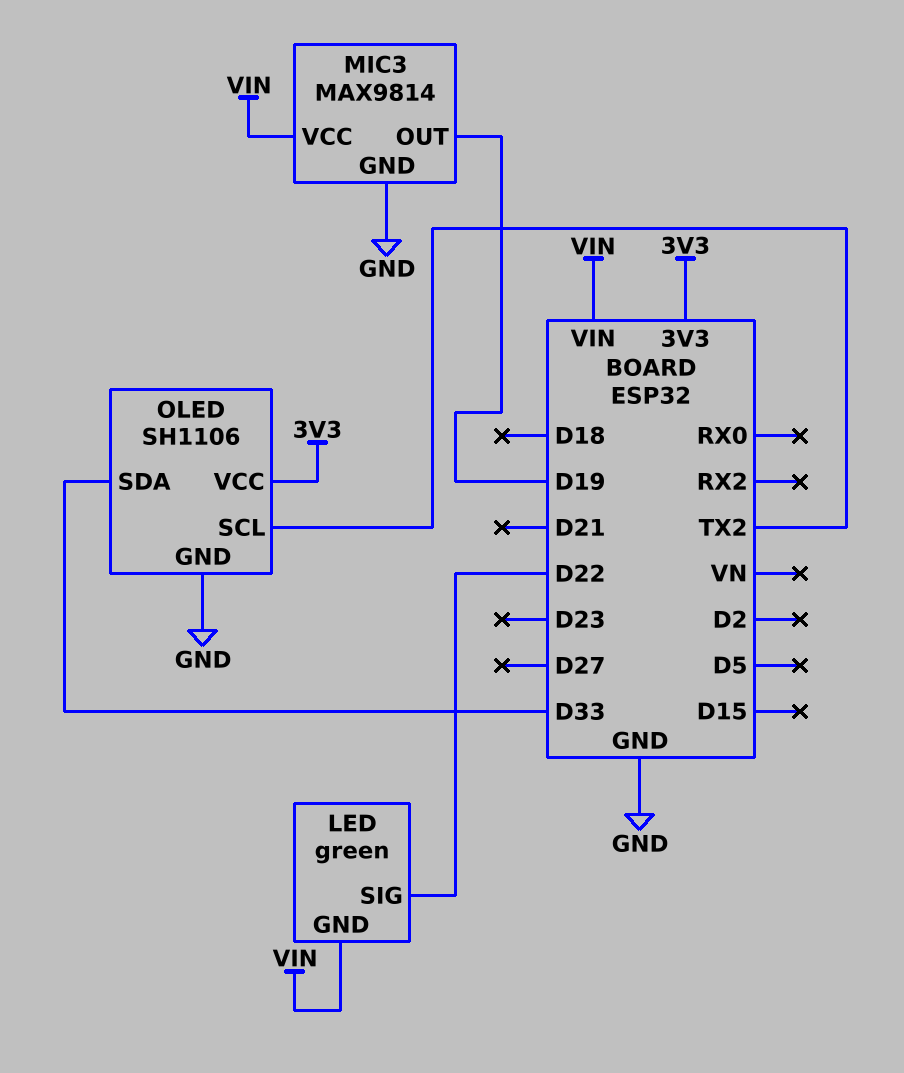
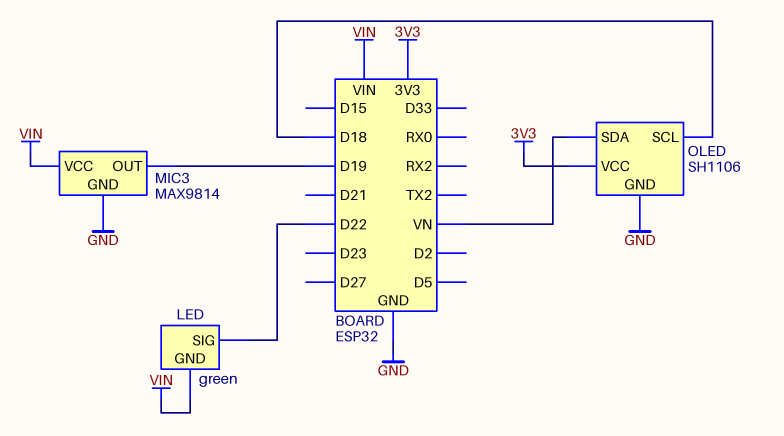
OLED pin SCL: TX2 -> D18
OLED pin SDA: D33 -> VN

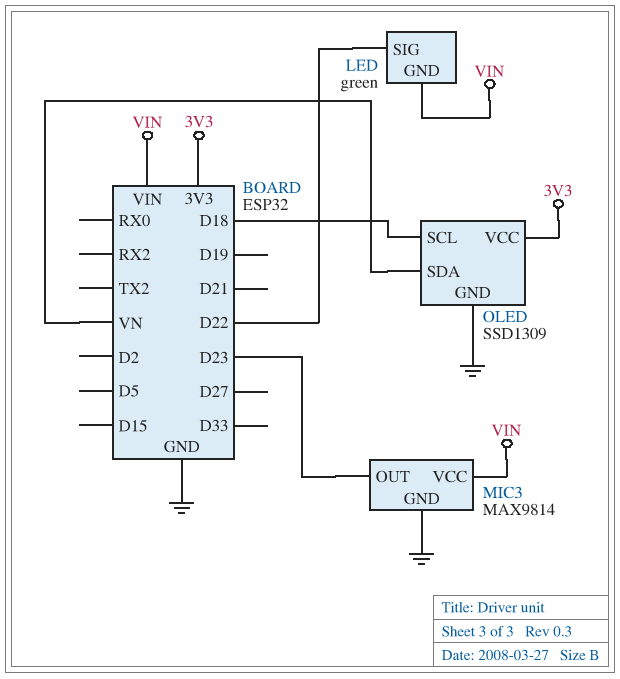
MIC3 pin OUT: D19 -> D23
OLED: SH1106 -> SSD1309

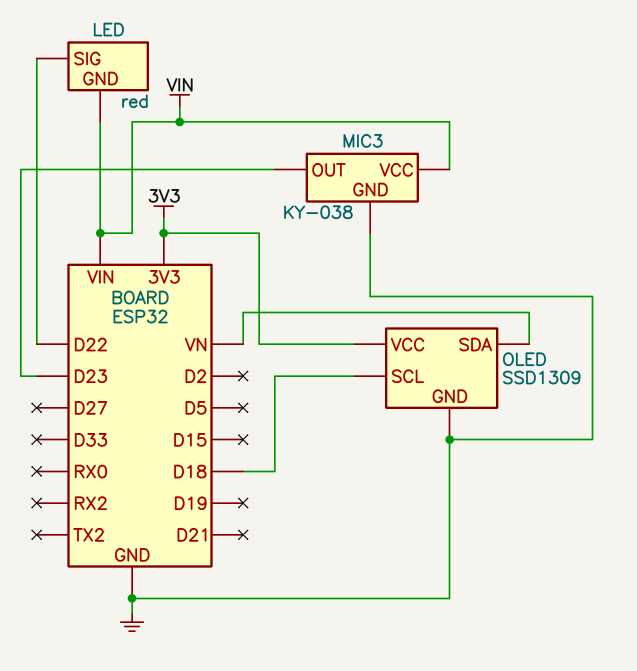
LED: green -> red
MIC3: MAX9814 -> KY-038

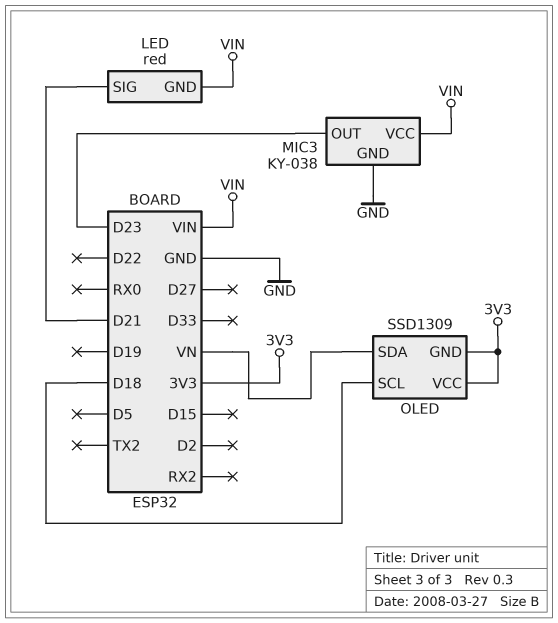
LED pin SIG: D22 -> D21
OLED pin GND: GND -> 3V3

